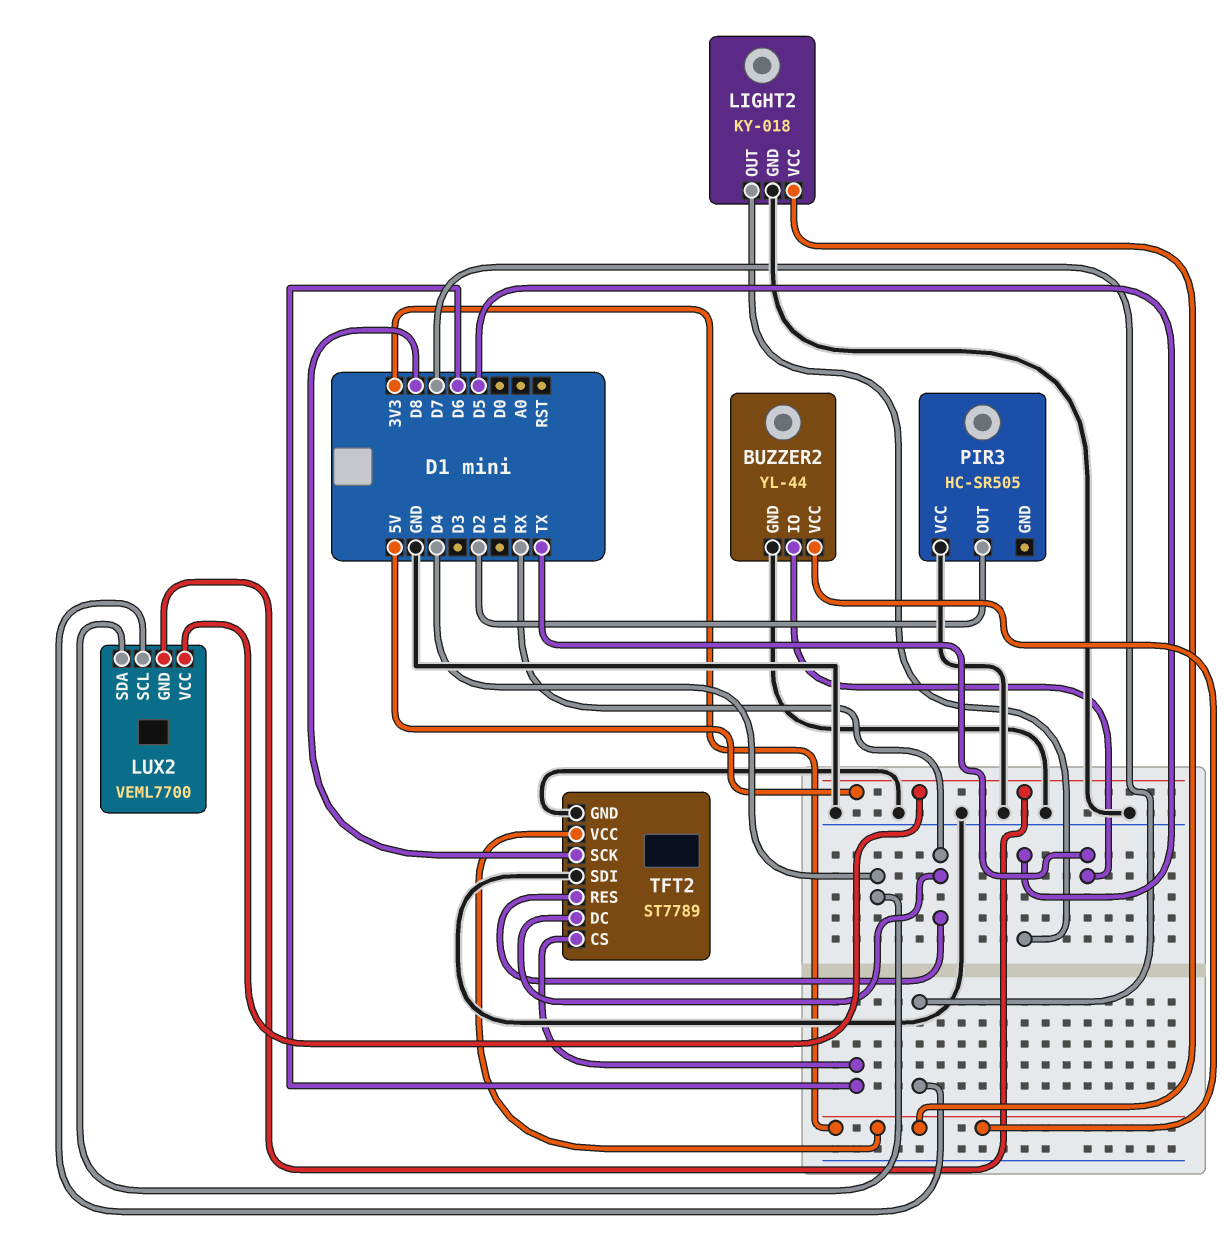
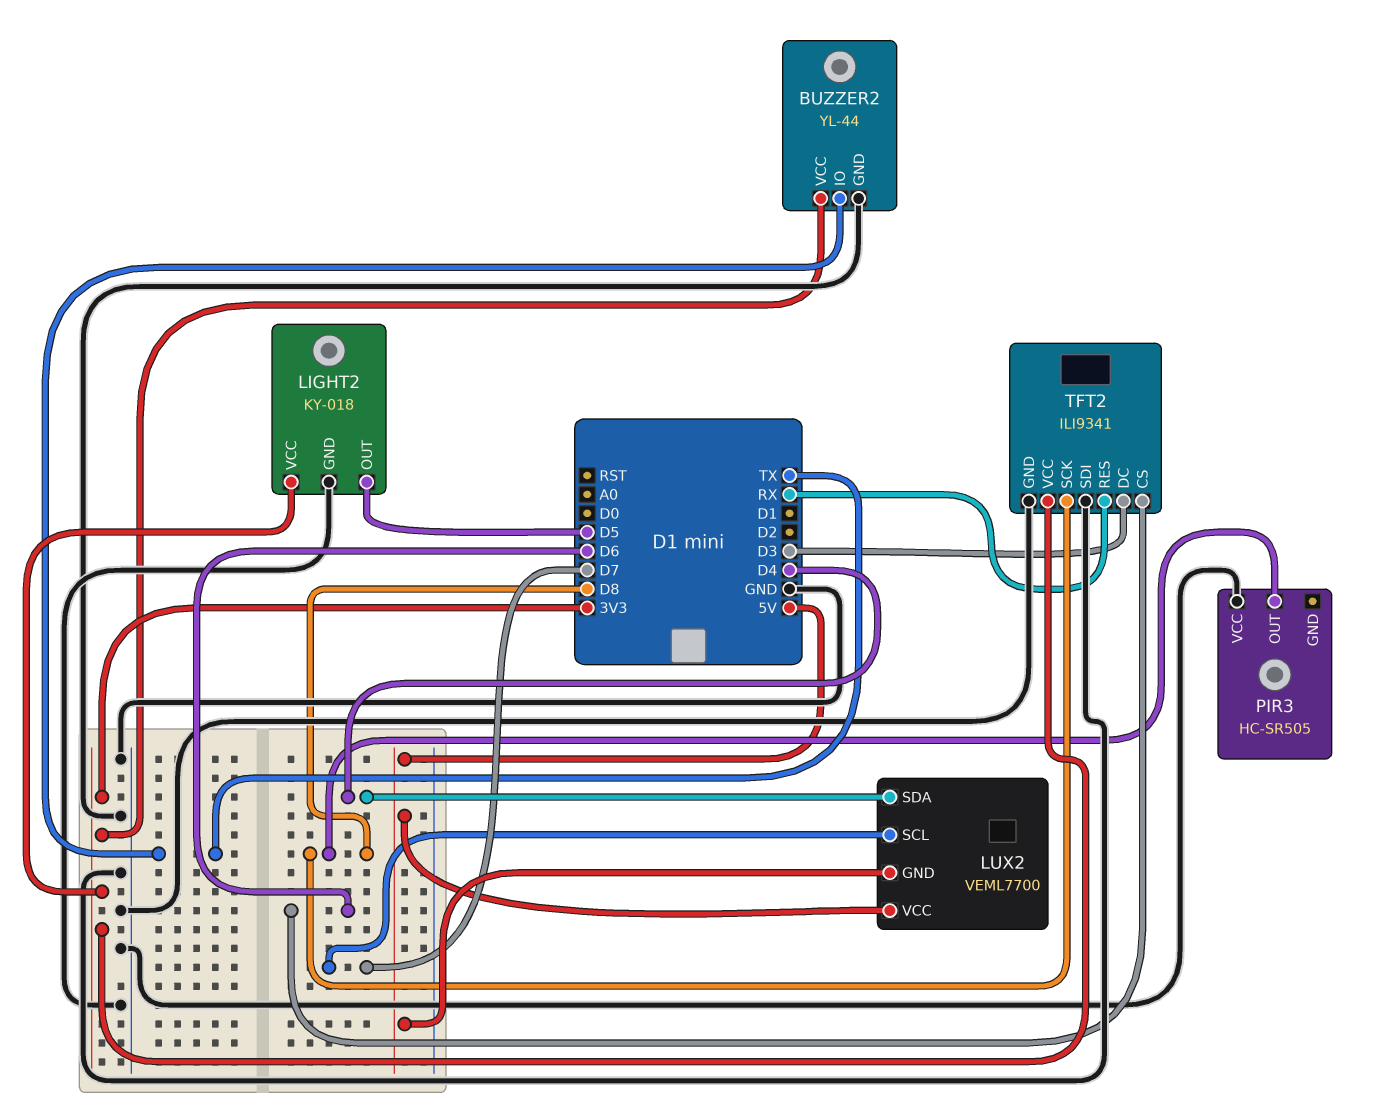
PIR3 pin OUT: D2 -> D8
TFT2: ST7789 -> ILI9341
TFT2 pin DC: RX -> D3

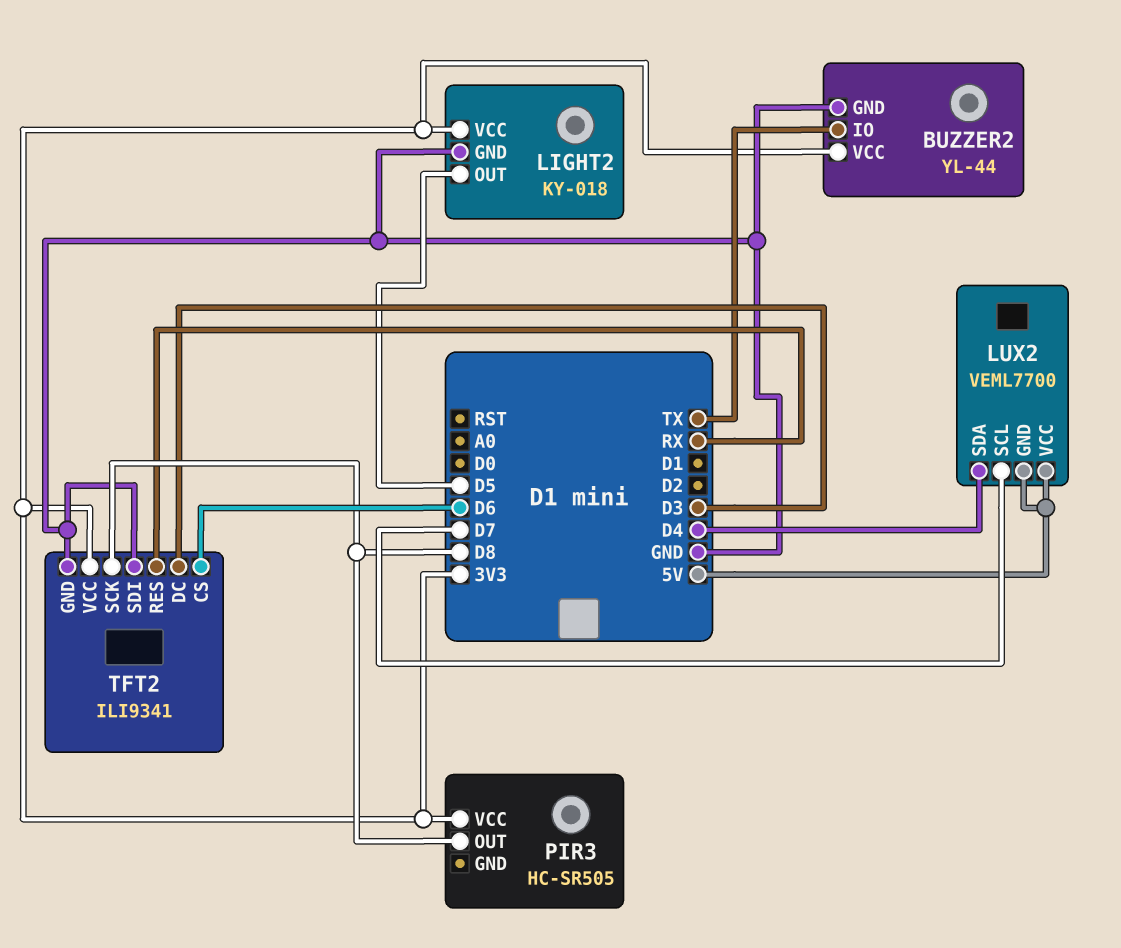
PIR3 pin VCC: GND -> 3V3

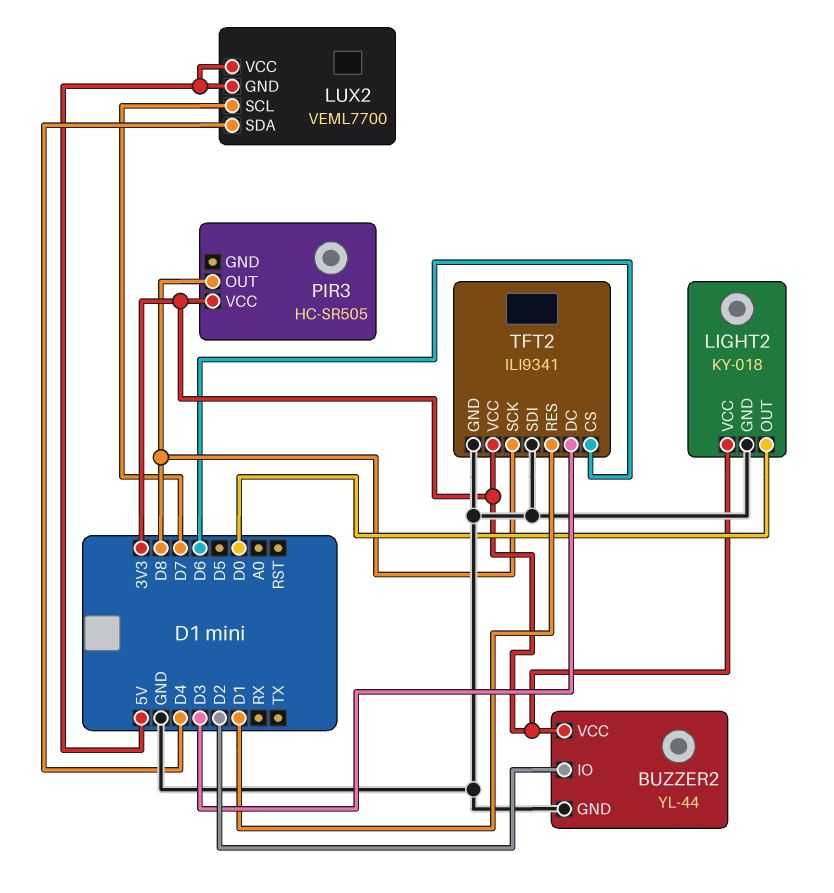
BUZZER2 pin IO: TX -> D2
LIGHT2 pin OUT: D5 -> D0
TFT2 pin RES: RX -> D1

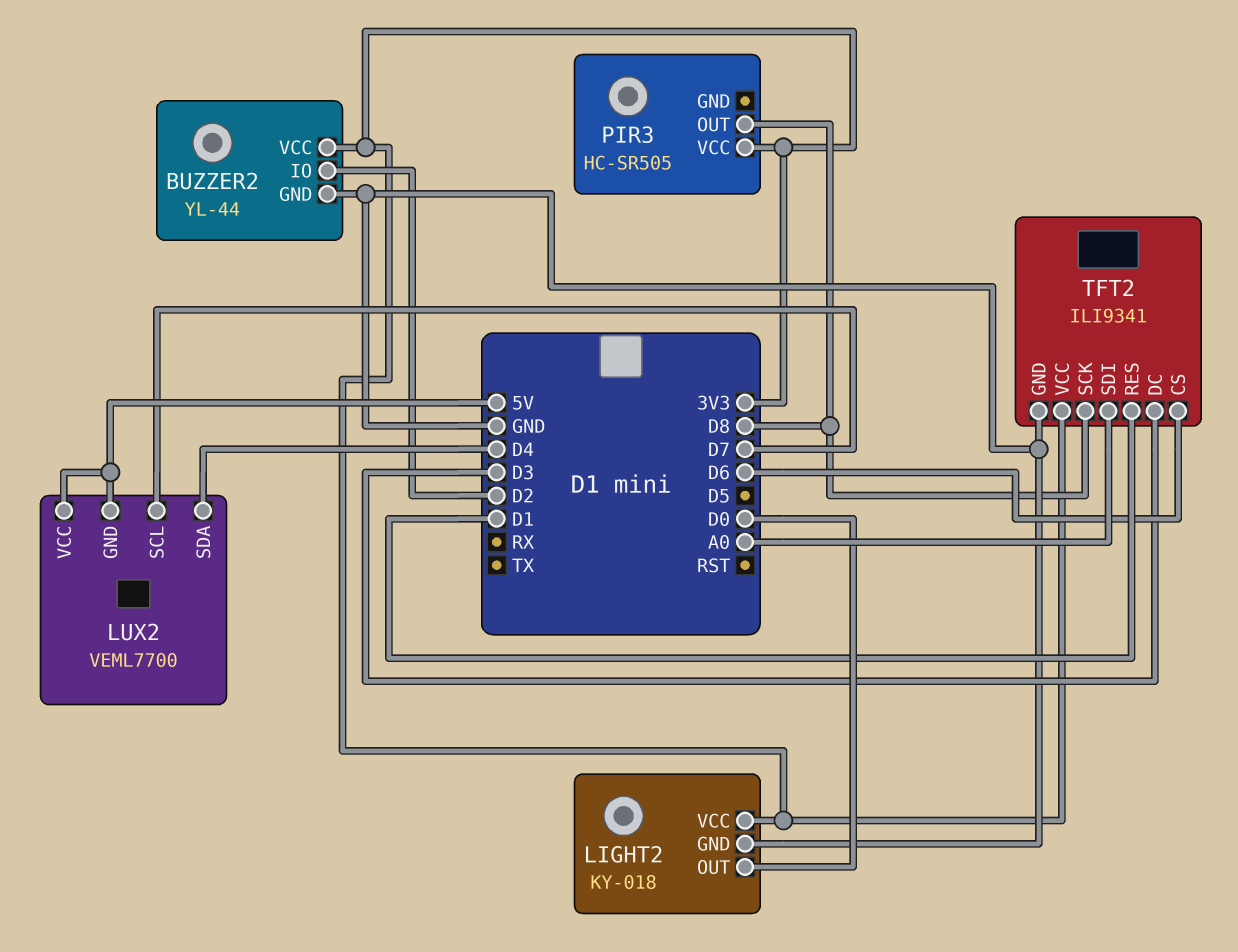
TFT2 pin SDI: GND -> A0

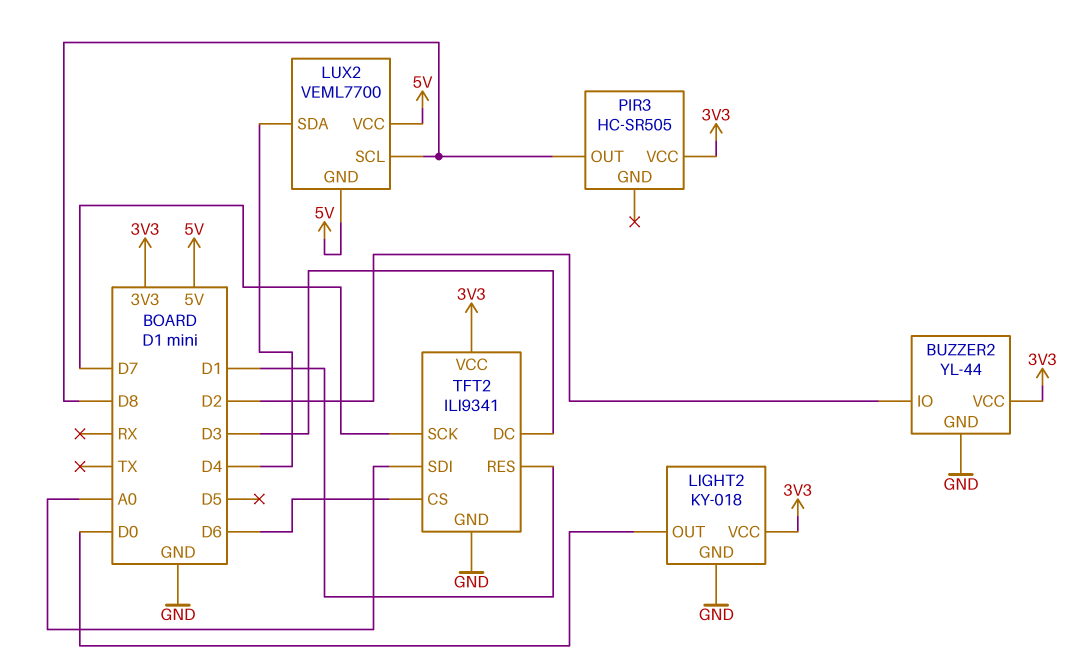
LUX2 pin SCL: D7 -> D8
TFT2 pin SCK: D8 -> D7

